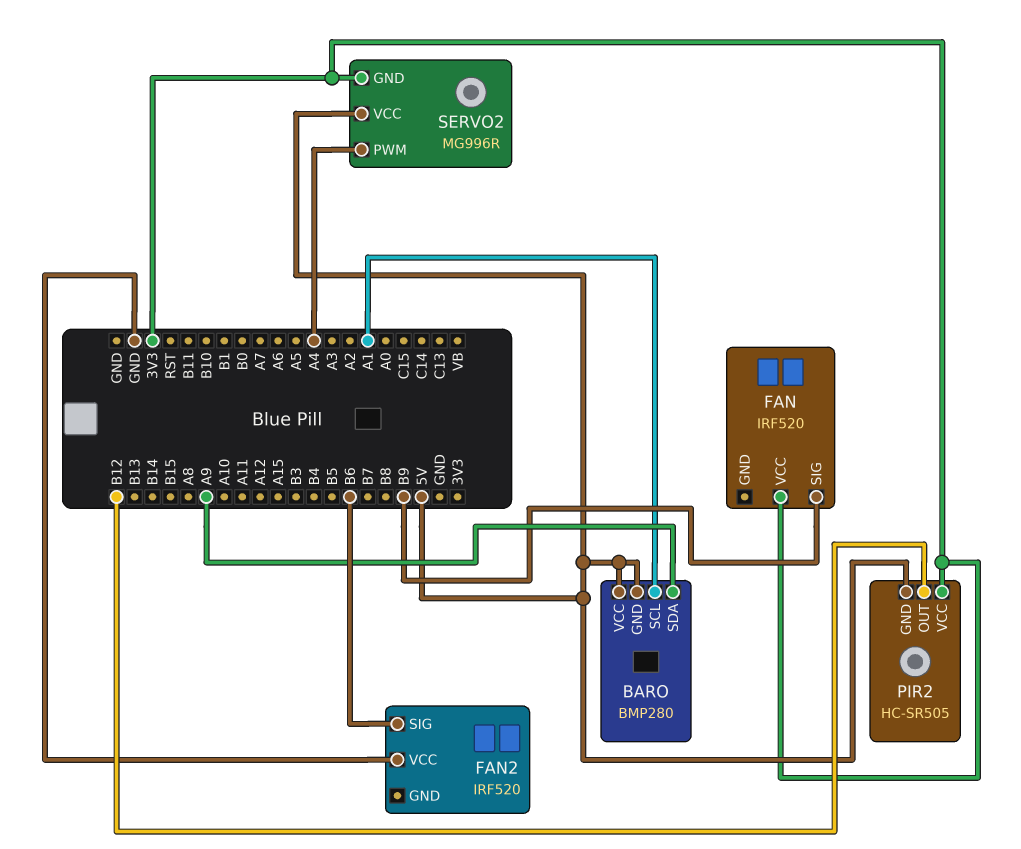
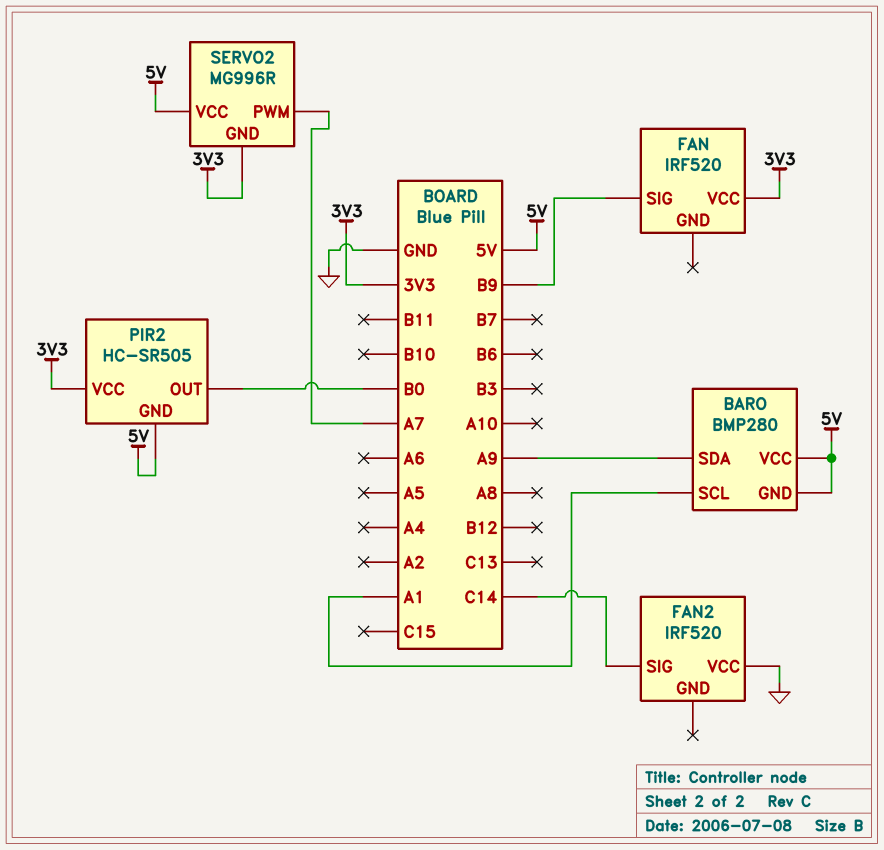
FAN2 pin SIG: B6 -> C14
PIR2 pin OUT: B12 -> B0
SERVO2 pin PWM: A4 -> A7

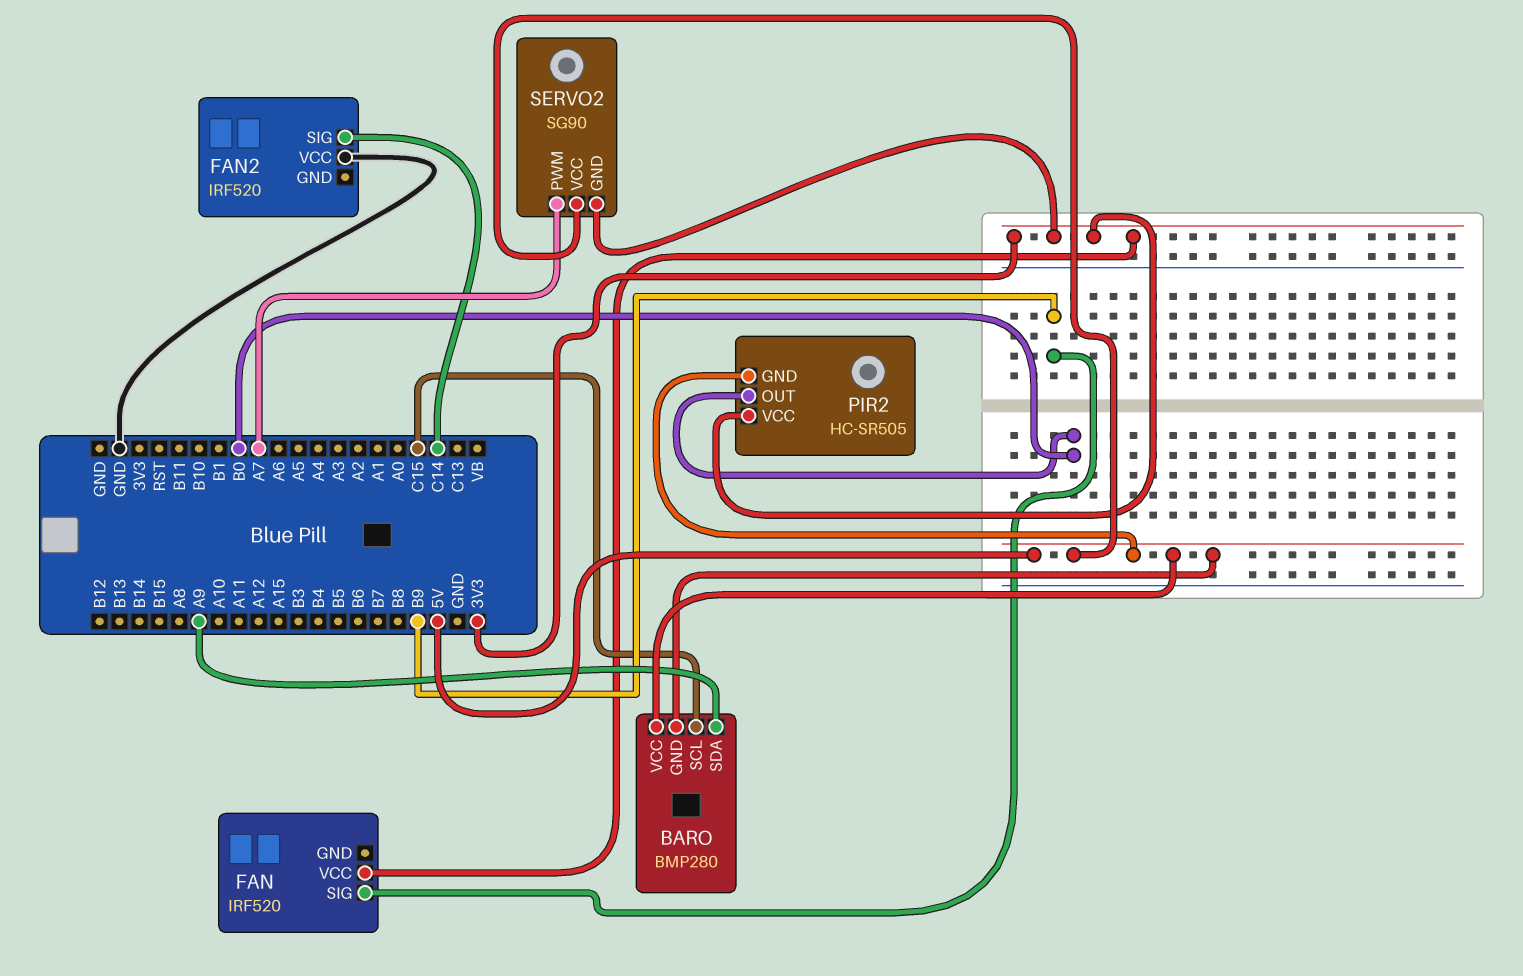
BARO pin SCL: A1 -> C15
SERVO2: MG996R -> SG90

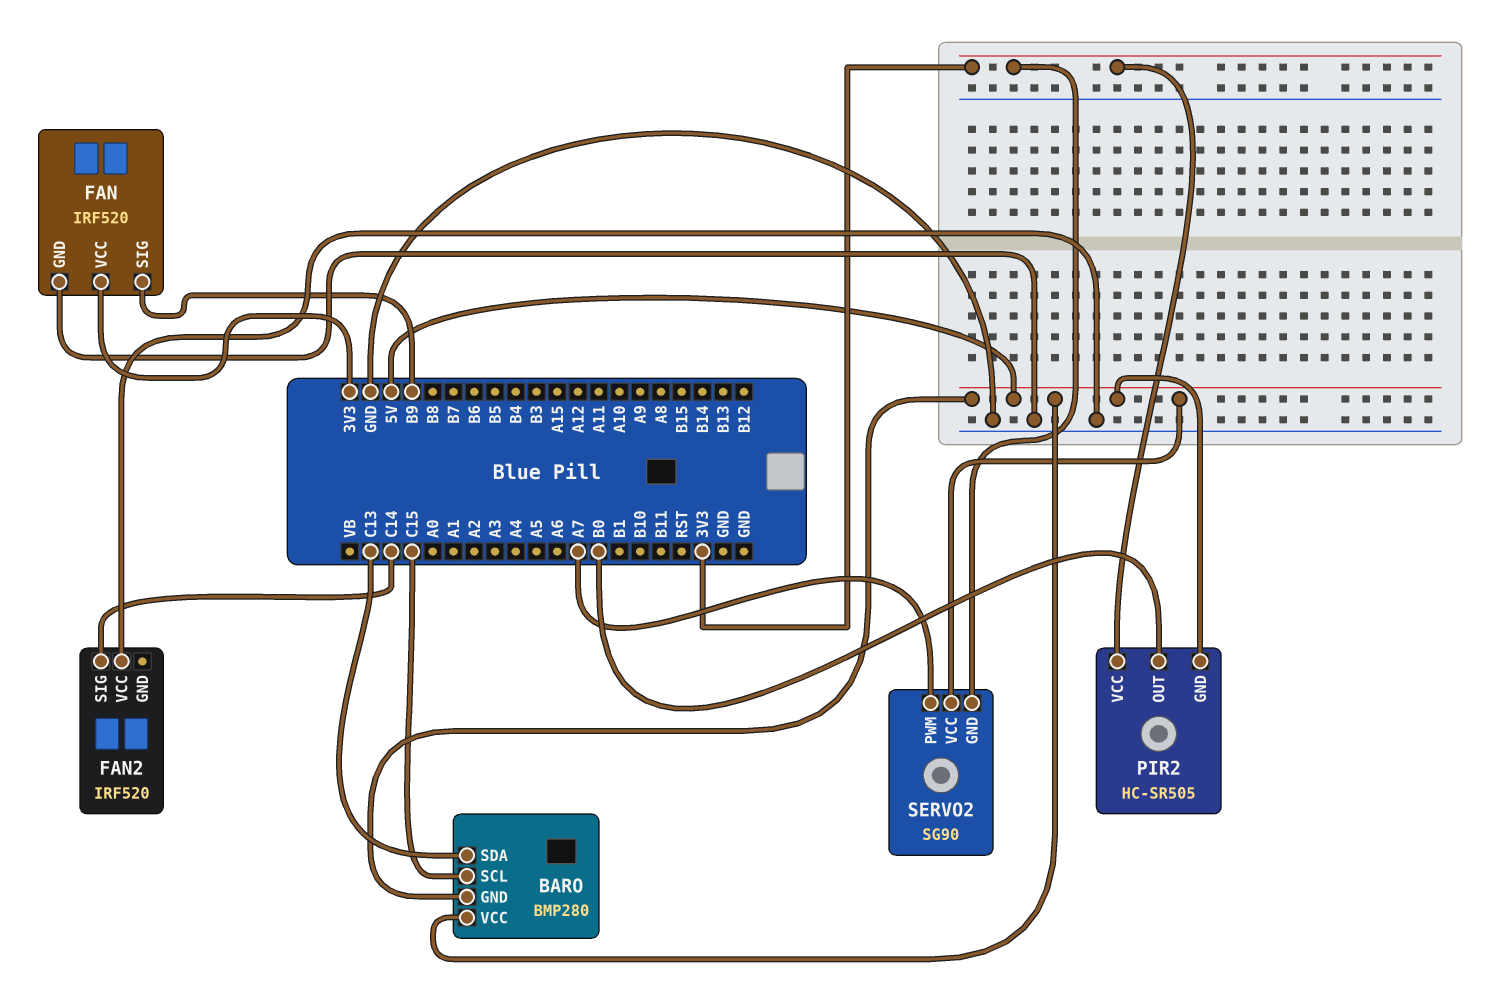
BARO pin SDA: A9 -> C13
FAN pin GND: none -> GND

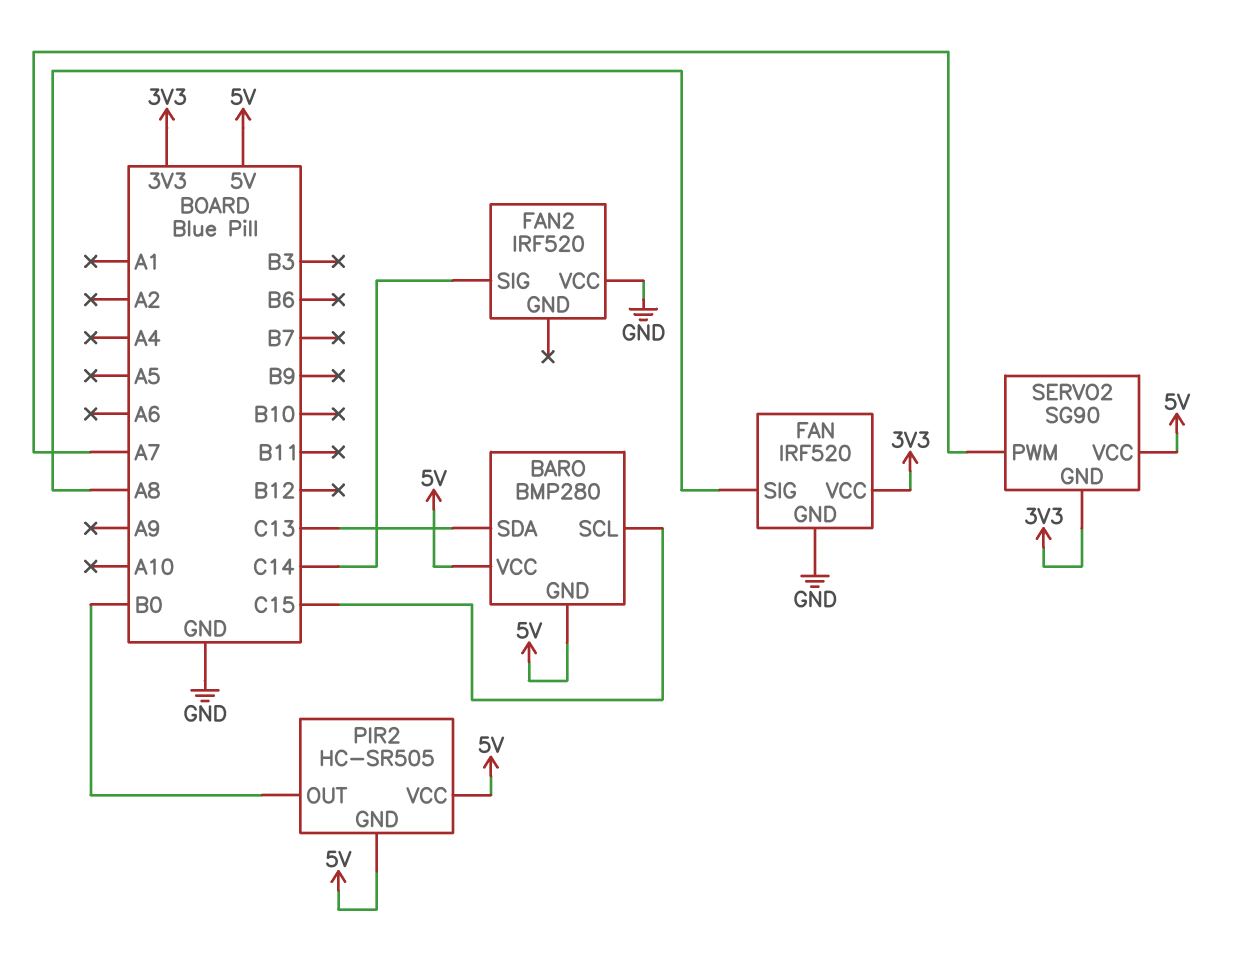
FAN pin SIG: B9 -> A8
PIR2 pin VCC: 3V3 -> 5V

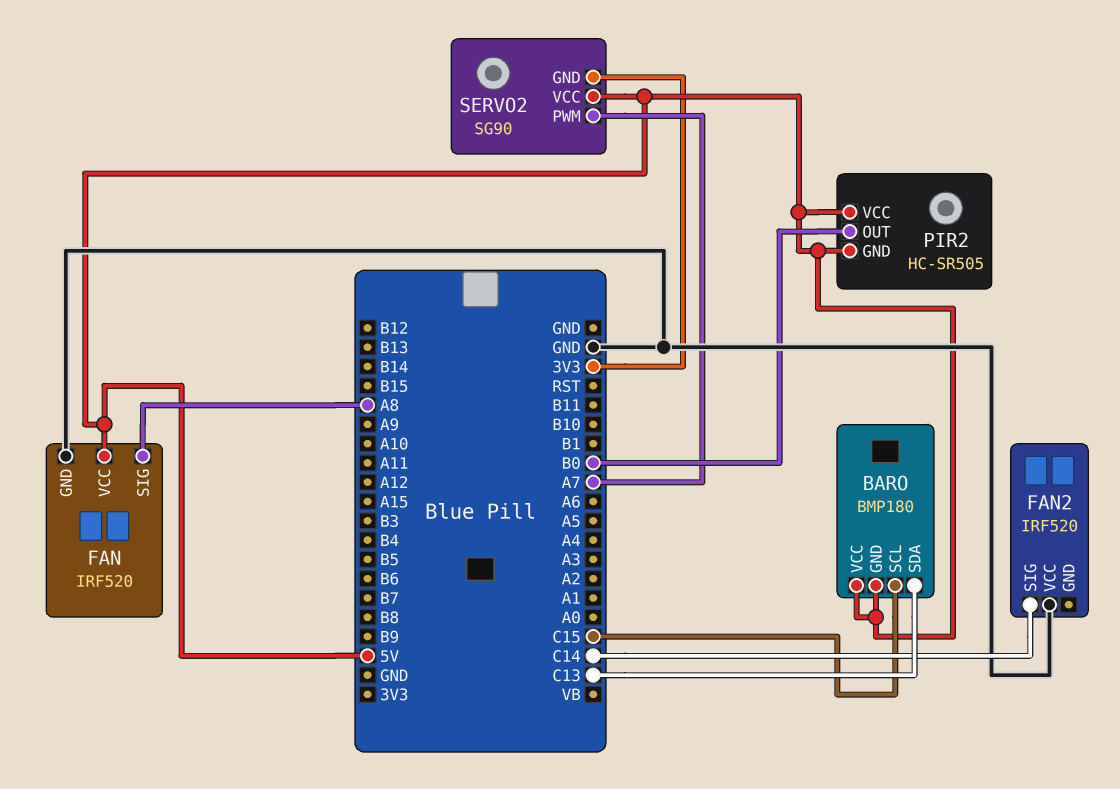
BARO: BMP280 -> BMP180
FAN pin VCC: 3V3 -> 5V

